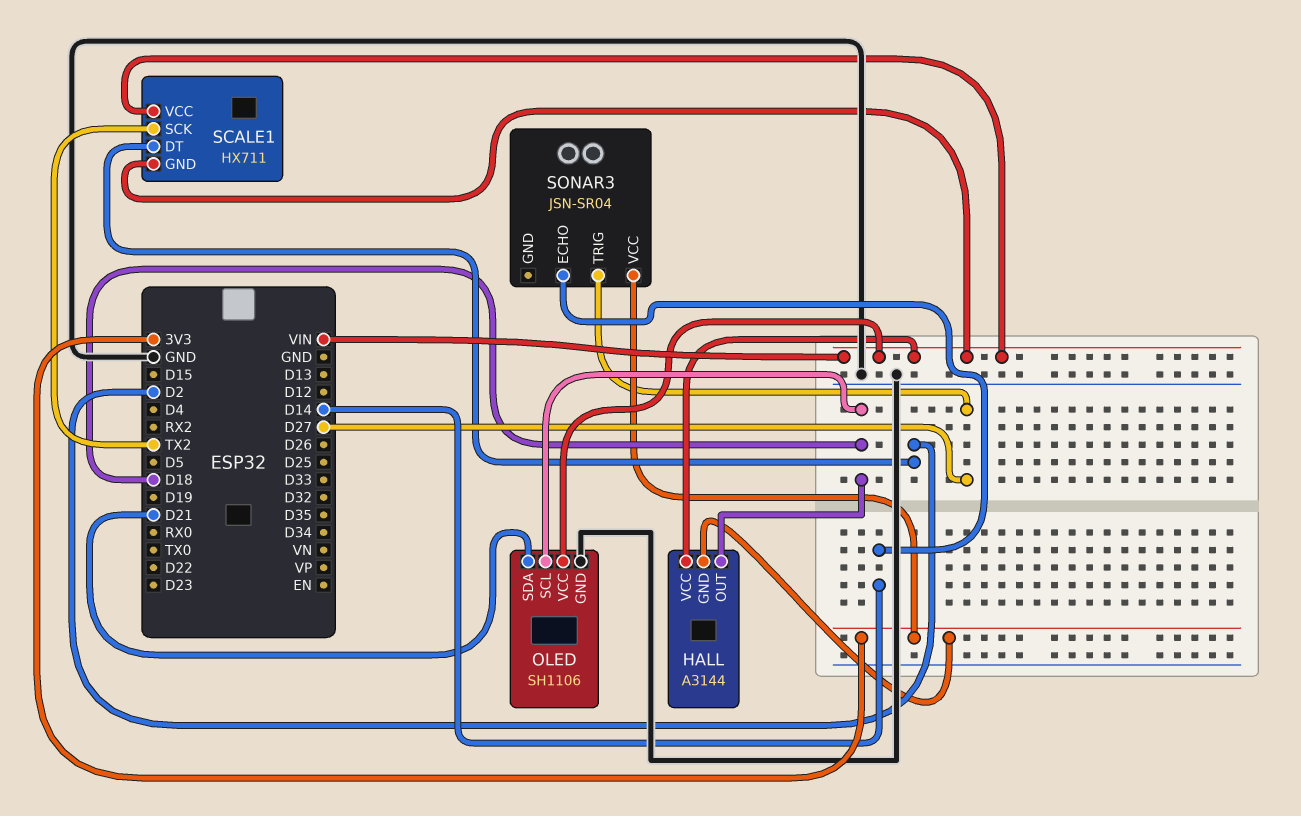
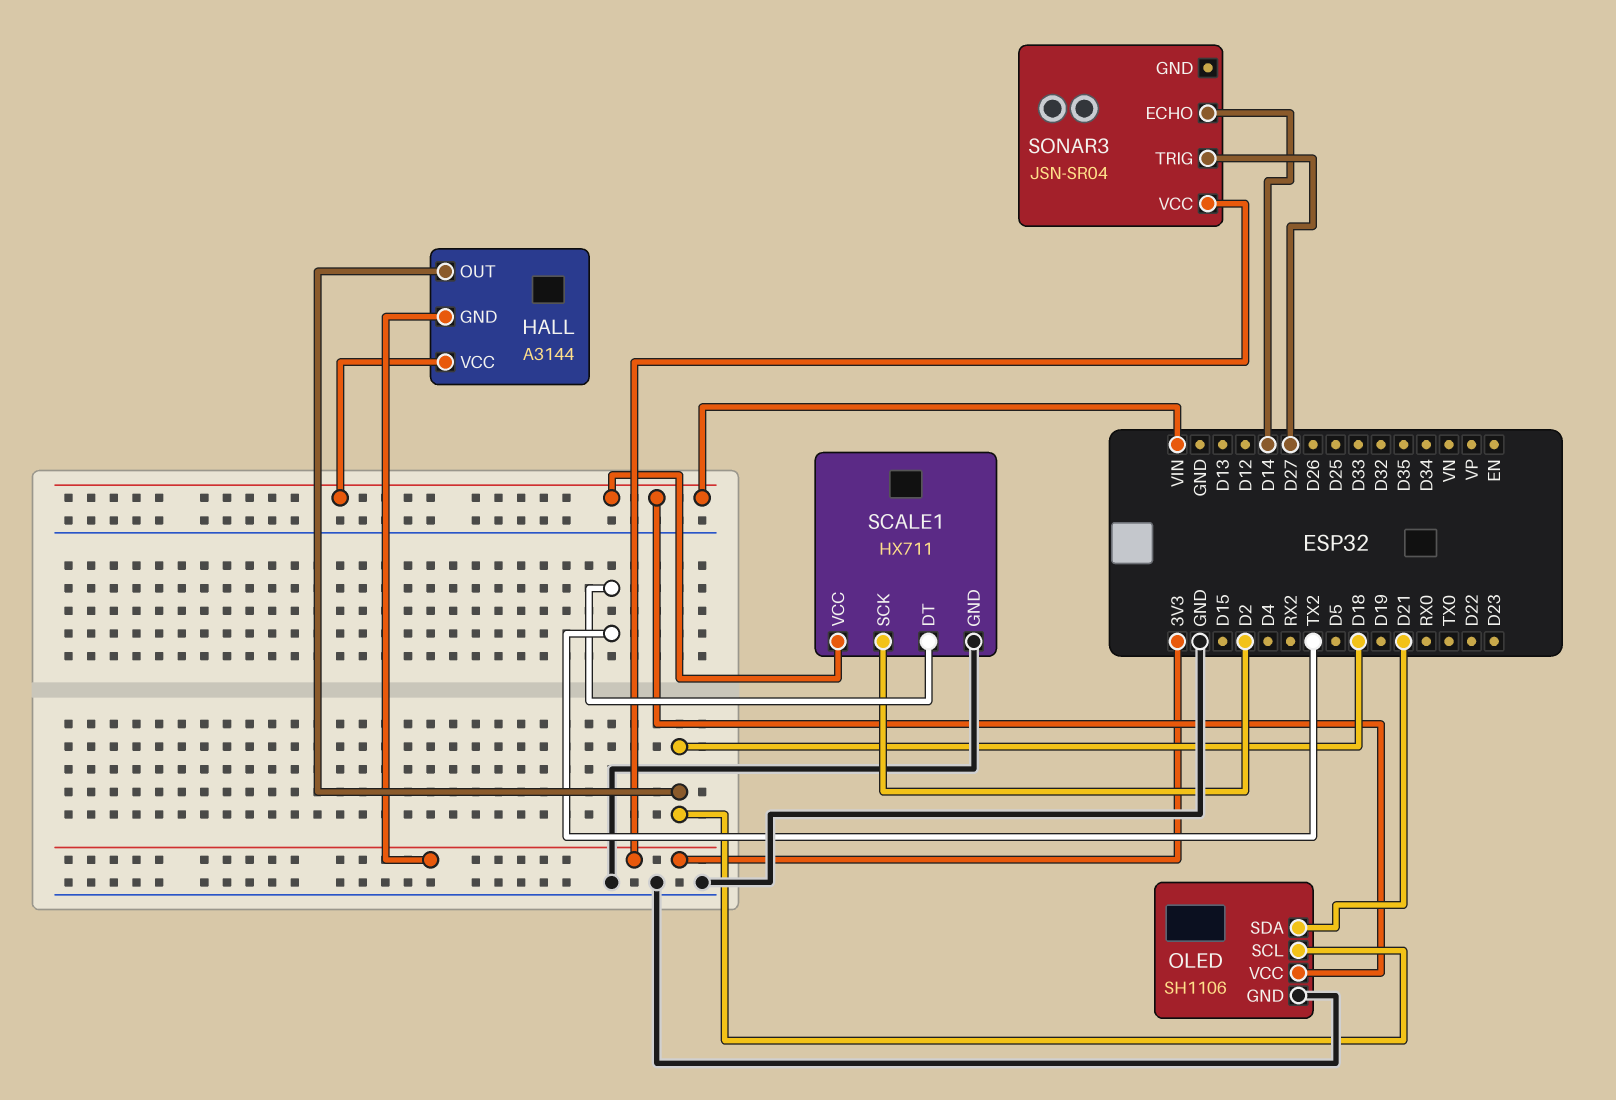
SCALE1 pin DT: D2 -> TX2
SCALE1 pin GND: VIN -> GND
SCALE1 pin SCK: TX2 -> D2

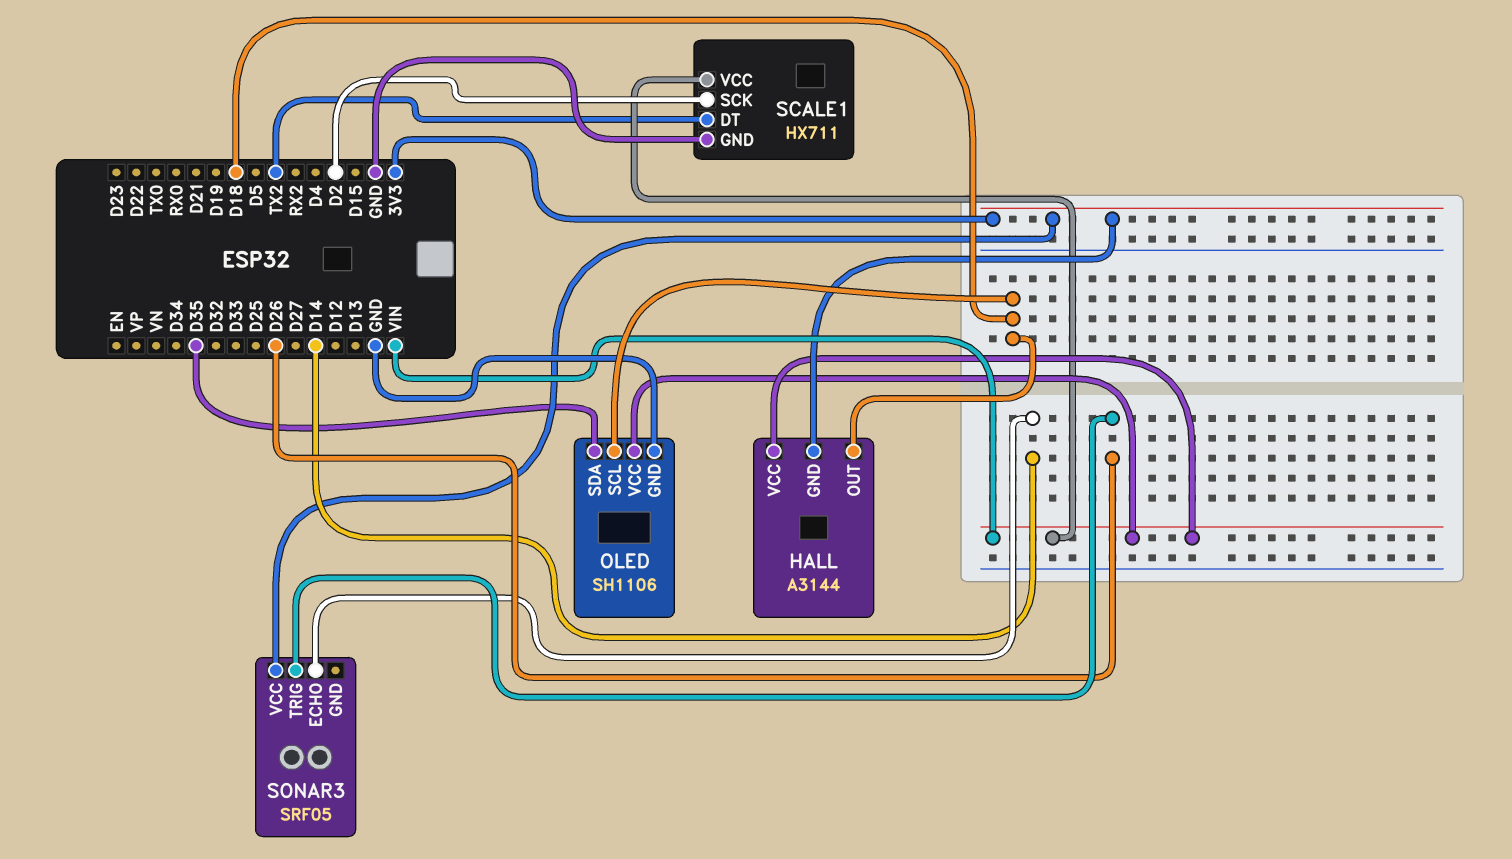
OLED pin SDA: D21 -> D35
SONAR3: JSN-SR04 -> SRF05
SONAR3 pin TRIG: D27 -> D26

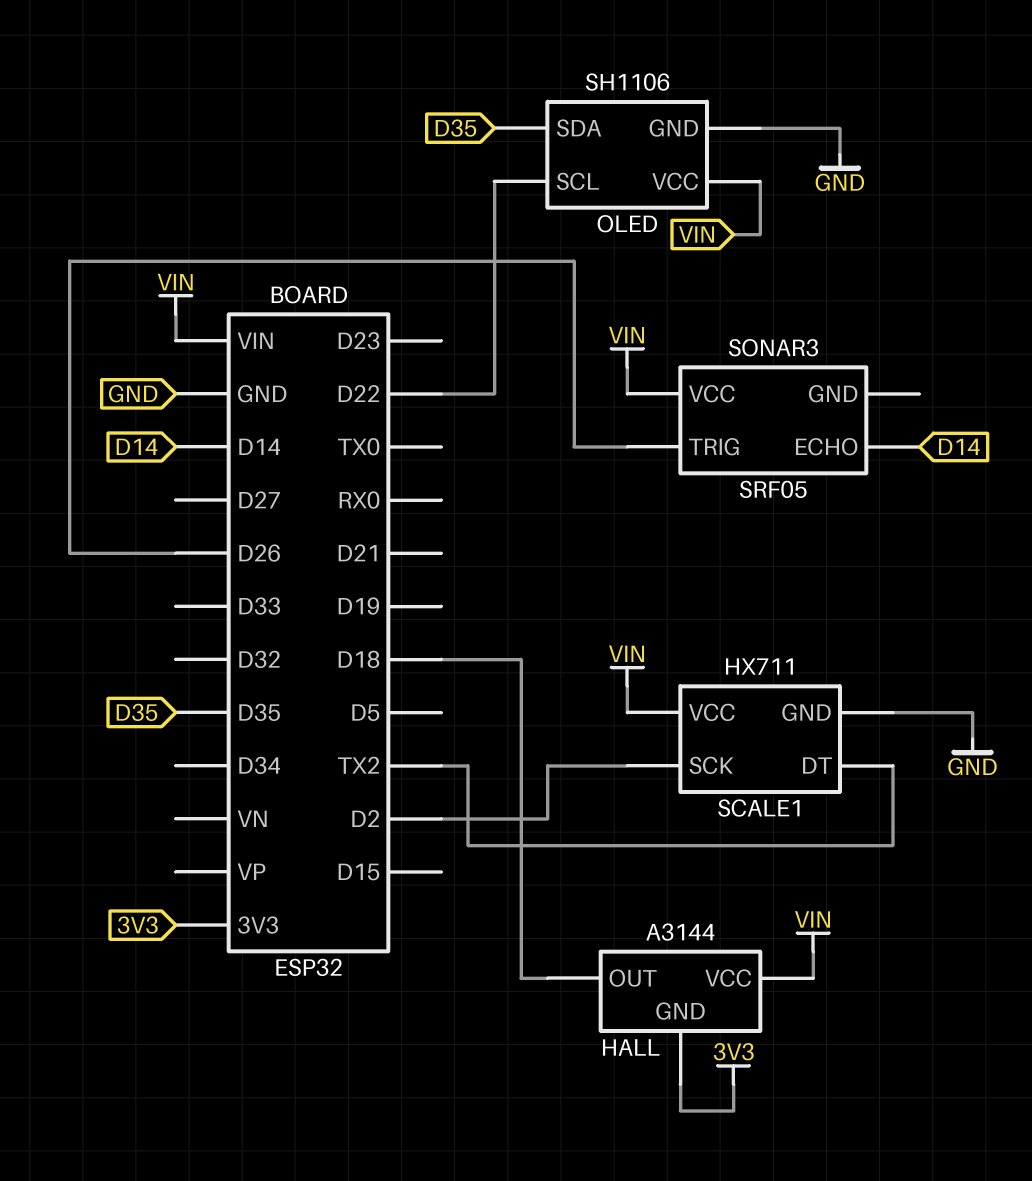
OLED pin SCL: D18 -> D22
SONAR3 pin VCC: 3V3 -> VIN

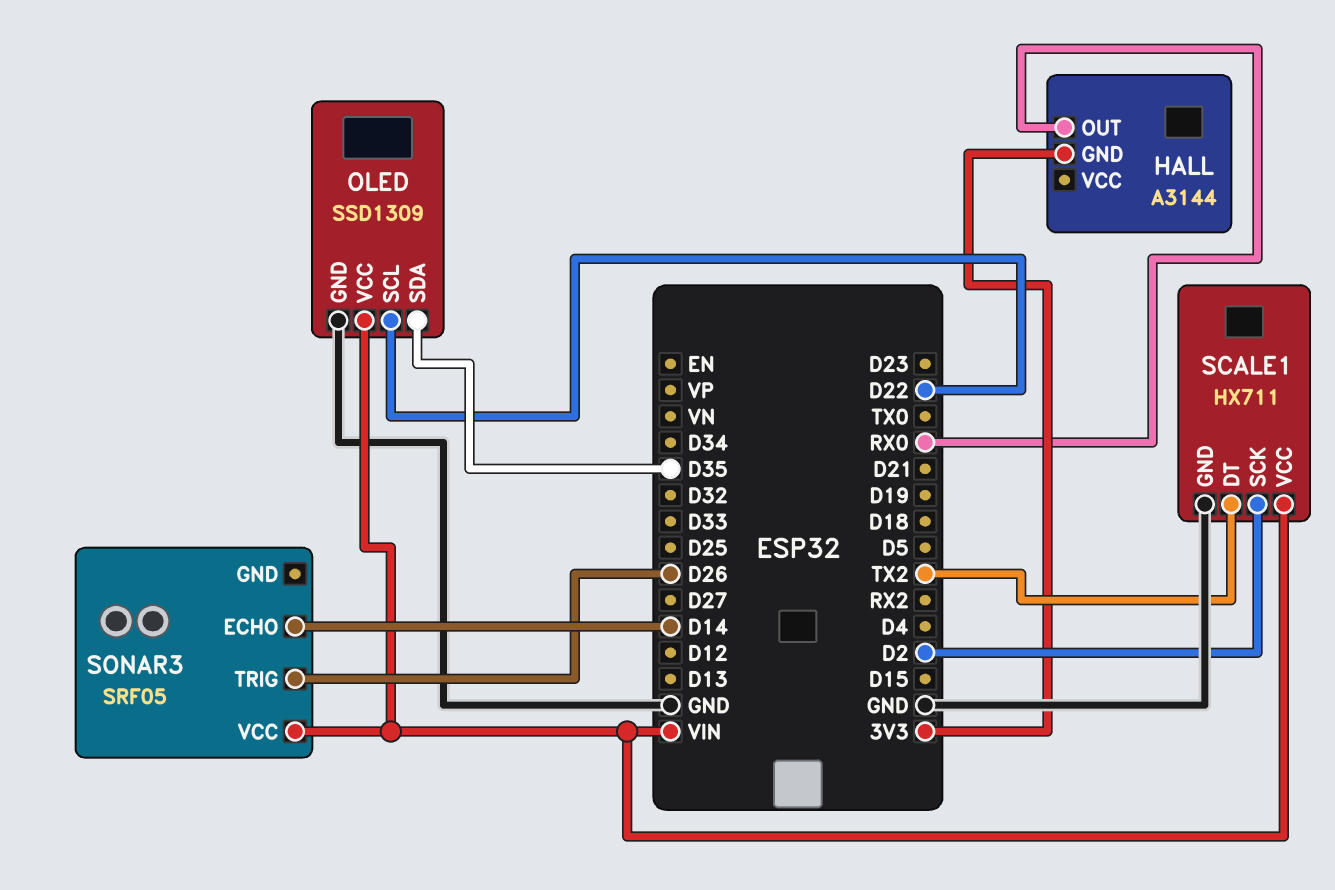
HALL pin OUT: D18 -> RX0
HALL pin VCC: VIN -> none
OLED: SH1106 -> SSD1309

